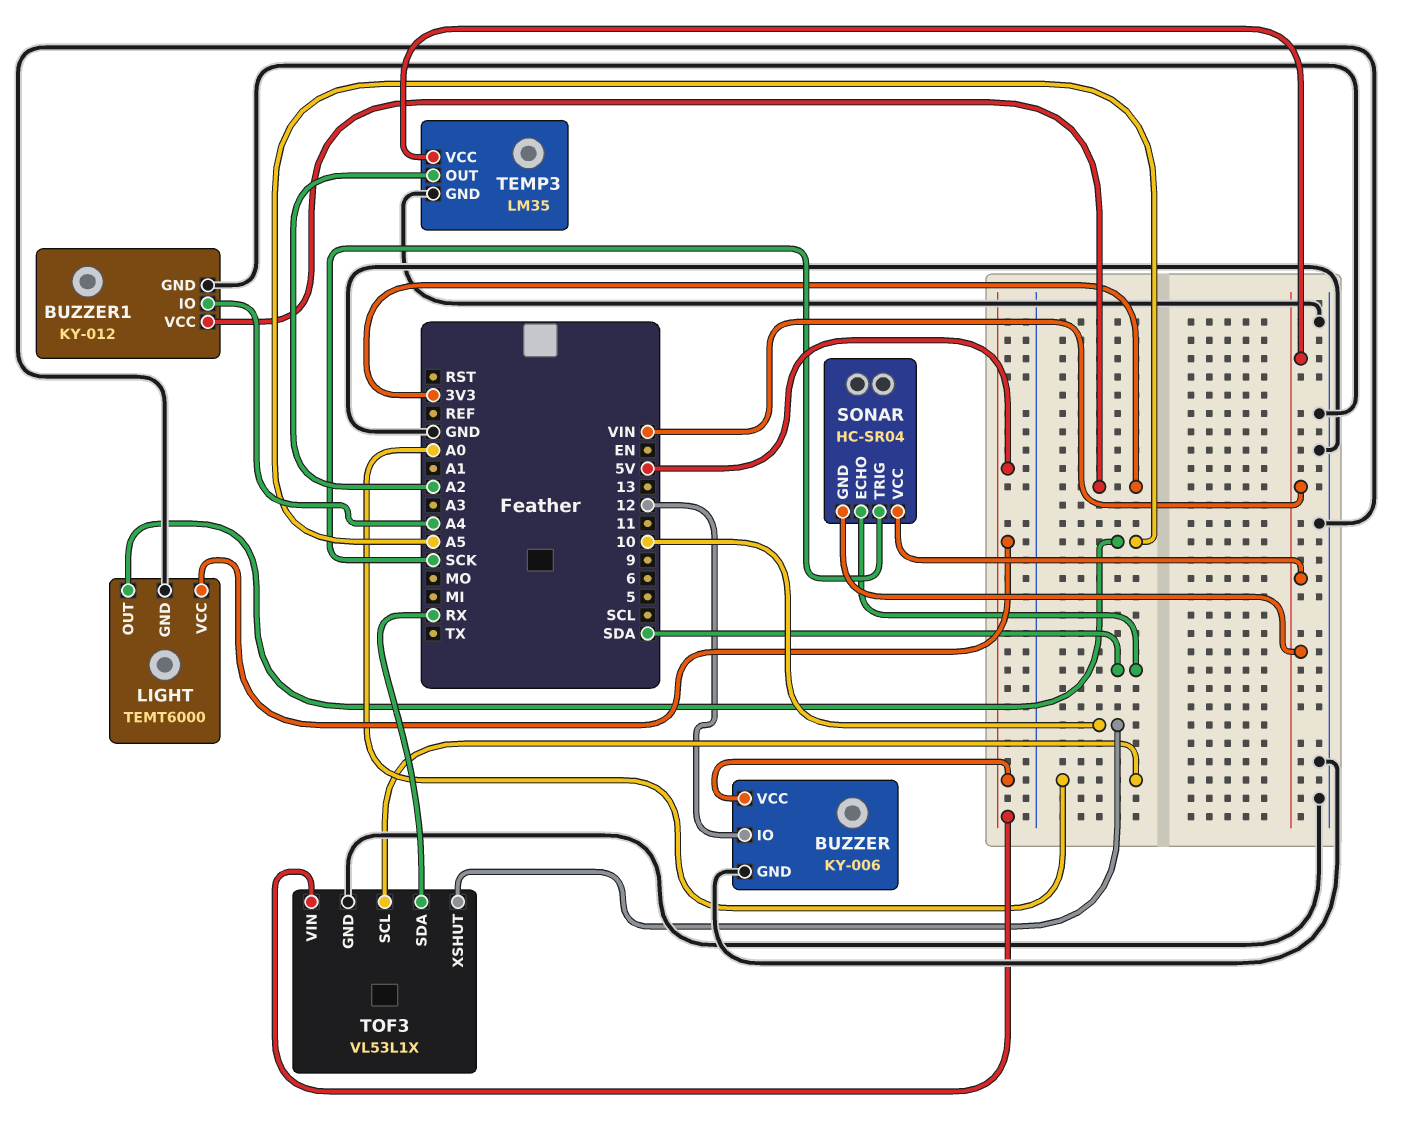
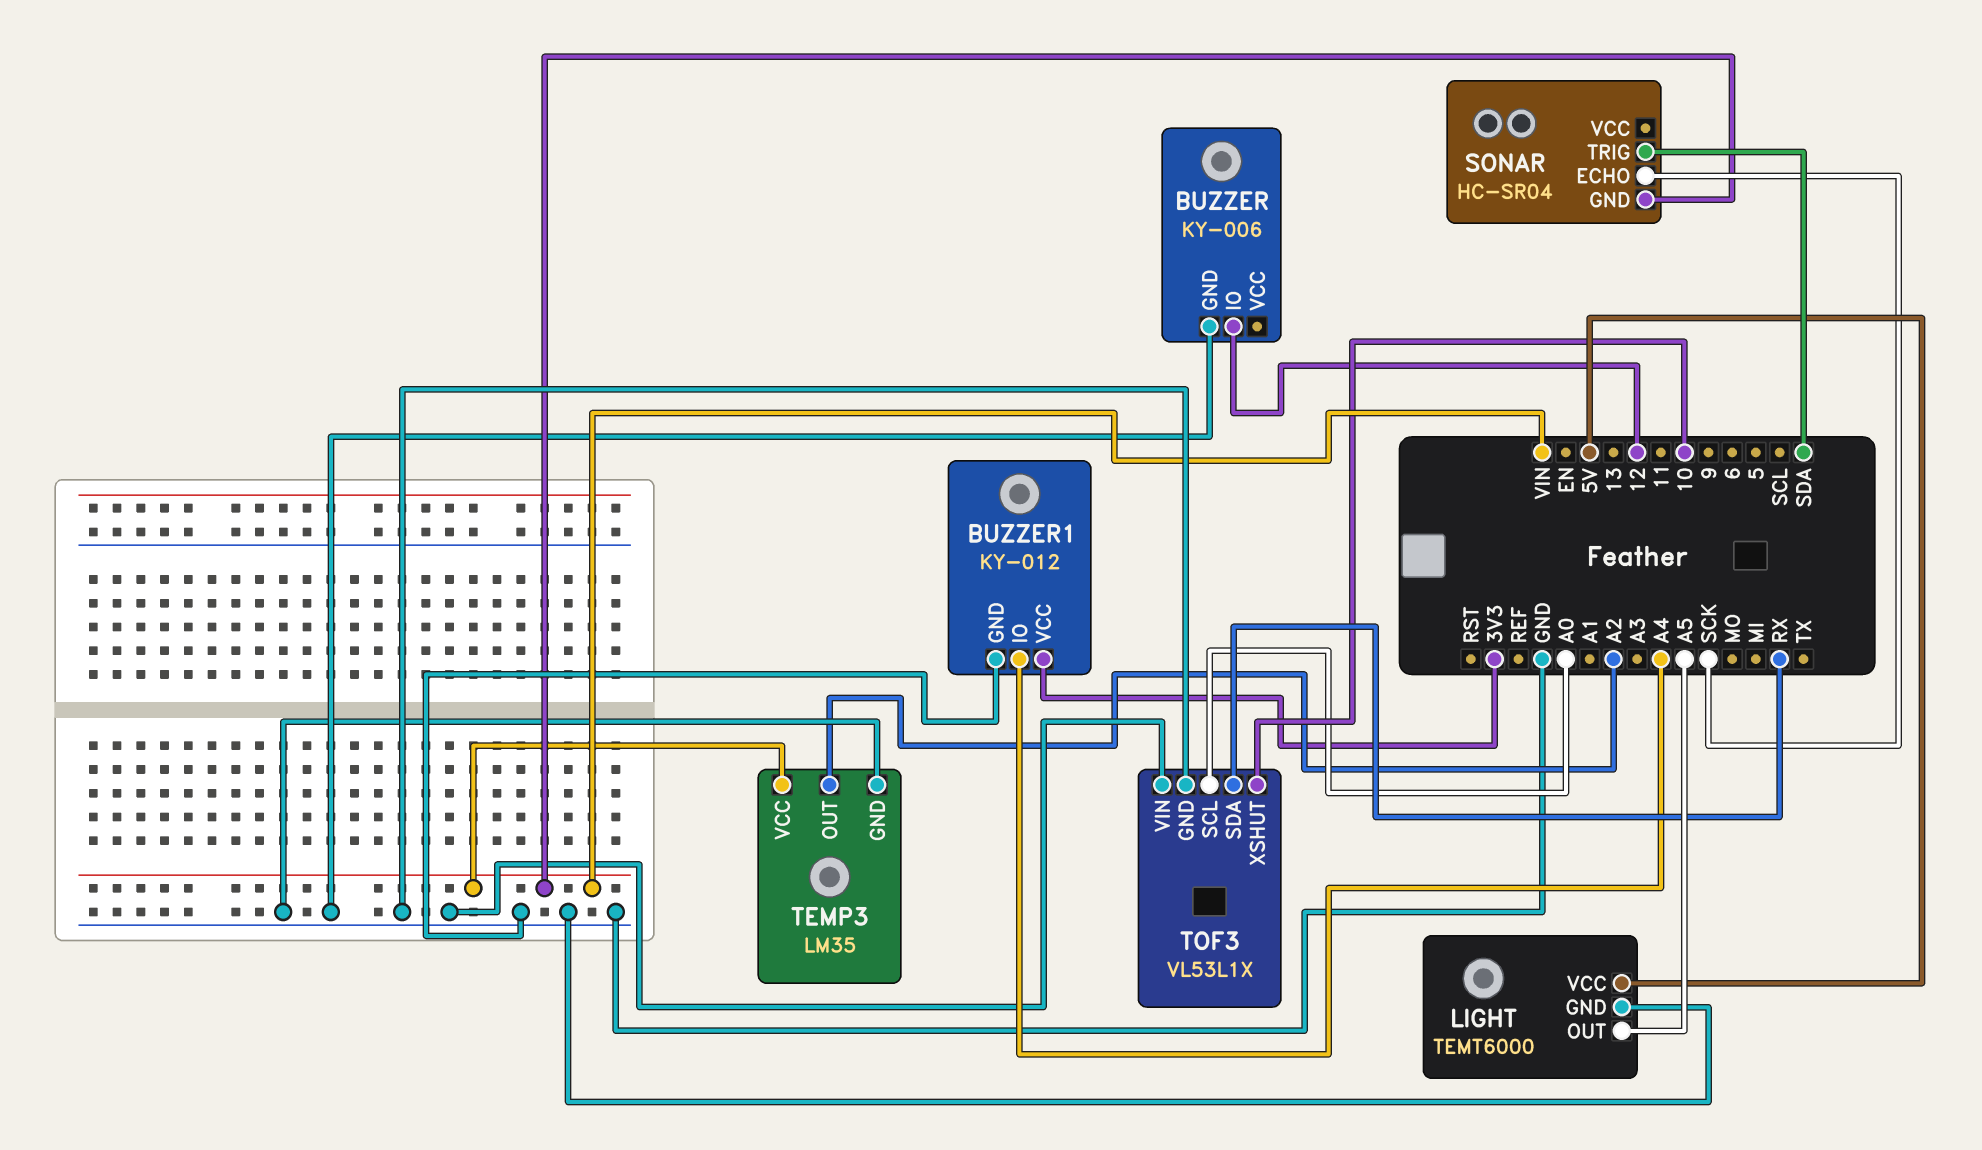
BUZZER pin VCC: 5V -> none
SONAR pin ECHO: SDA -> SCK
SONAR pin TRIG: SCK -> SDA
SONAR pin VCC: VIN -> none
TOF3 pin VIN: 5V -> GND

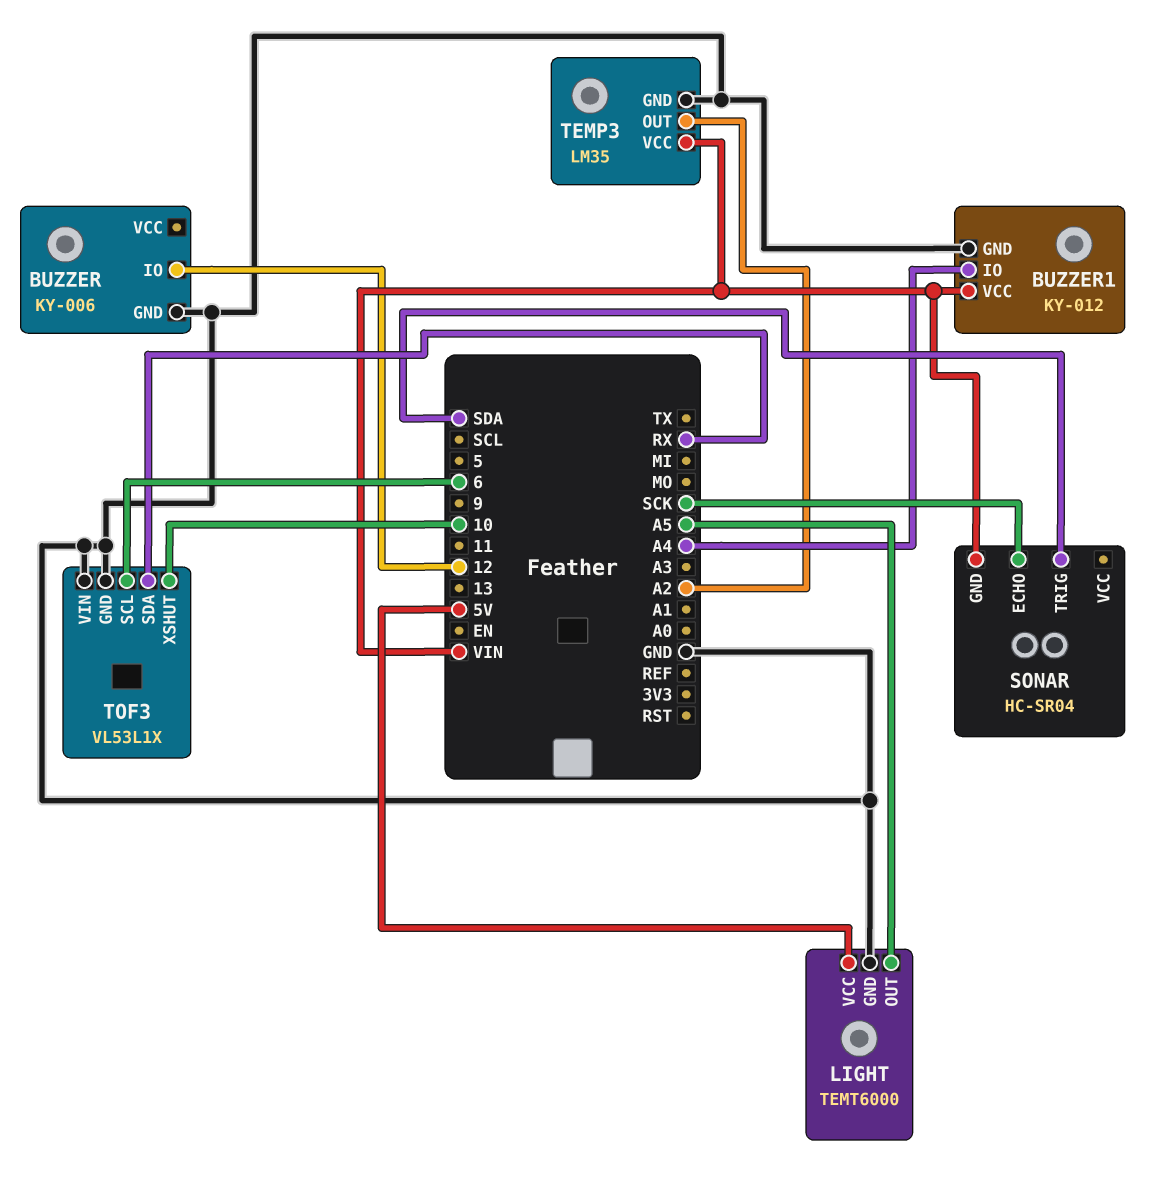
BUZZER1 pin VCC: 3V3 -> VIN
TOF3 pin SCL: A0 -> 6

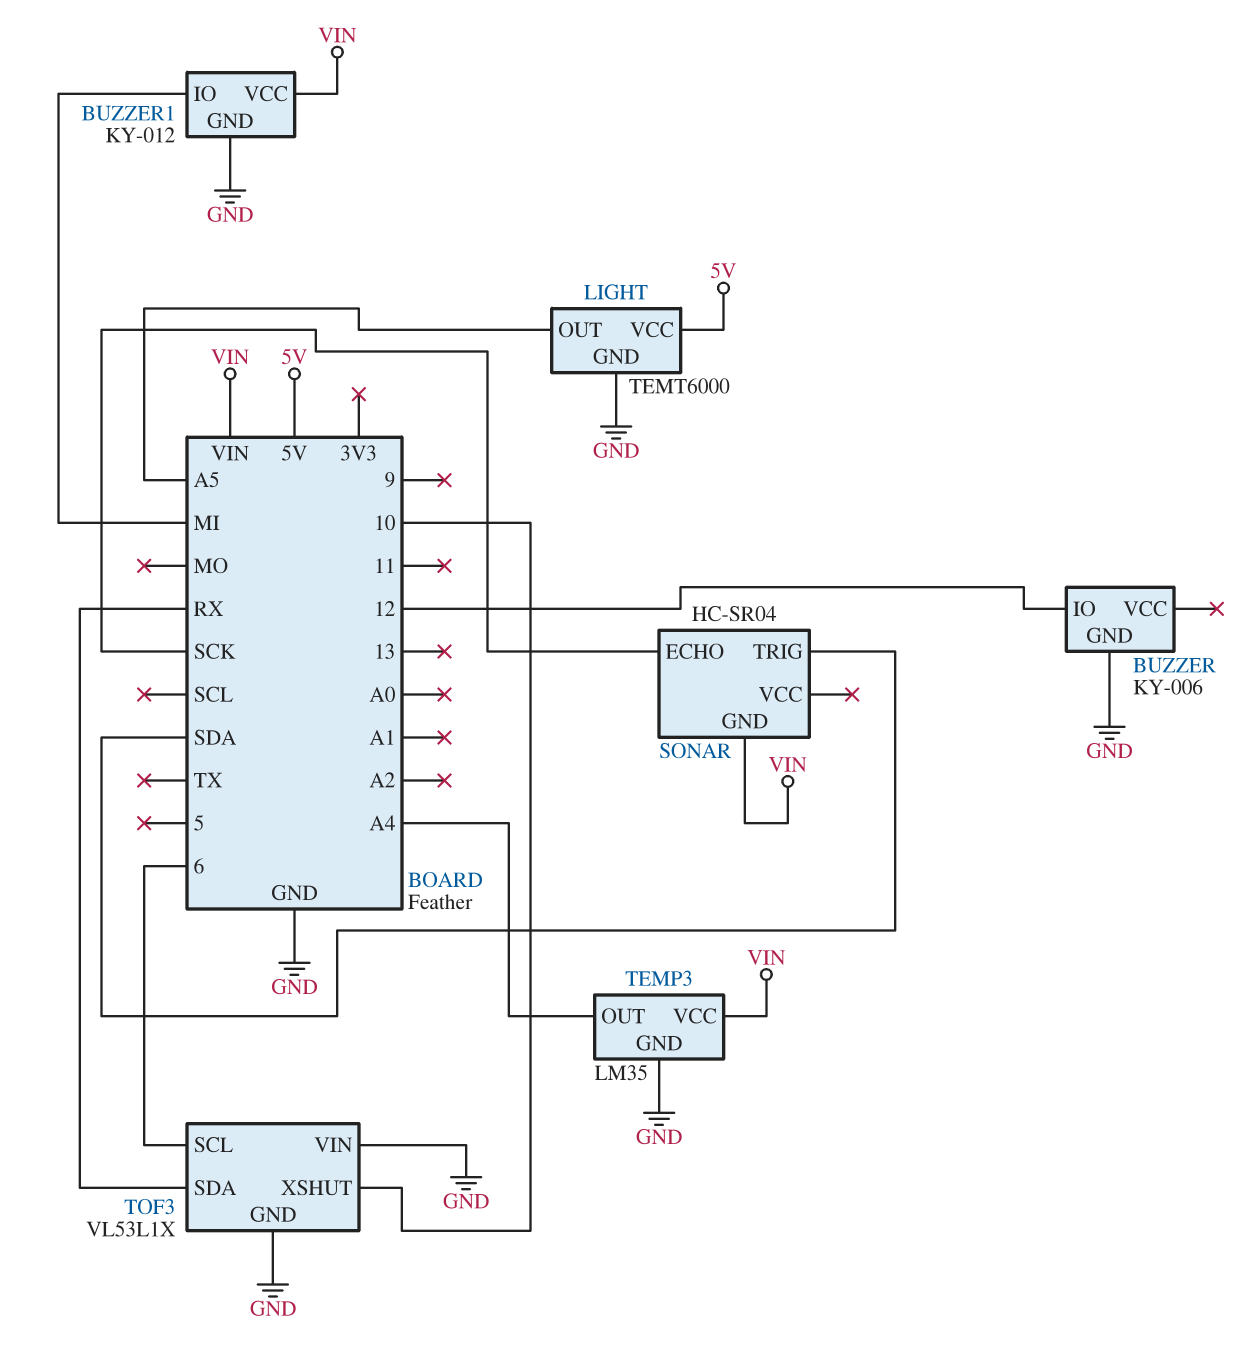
BUZZER1 pin IO: A4 -> MI
TEMP3 pin OUT: A2 -> A4

